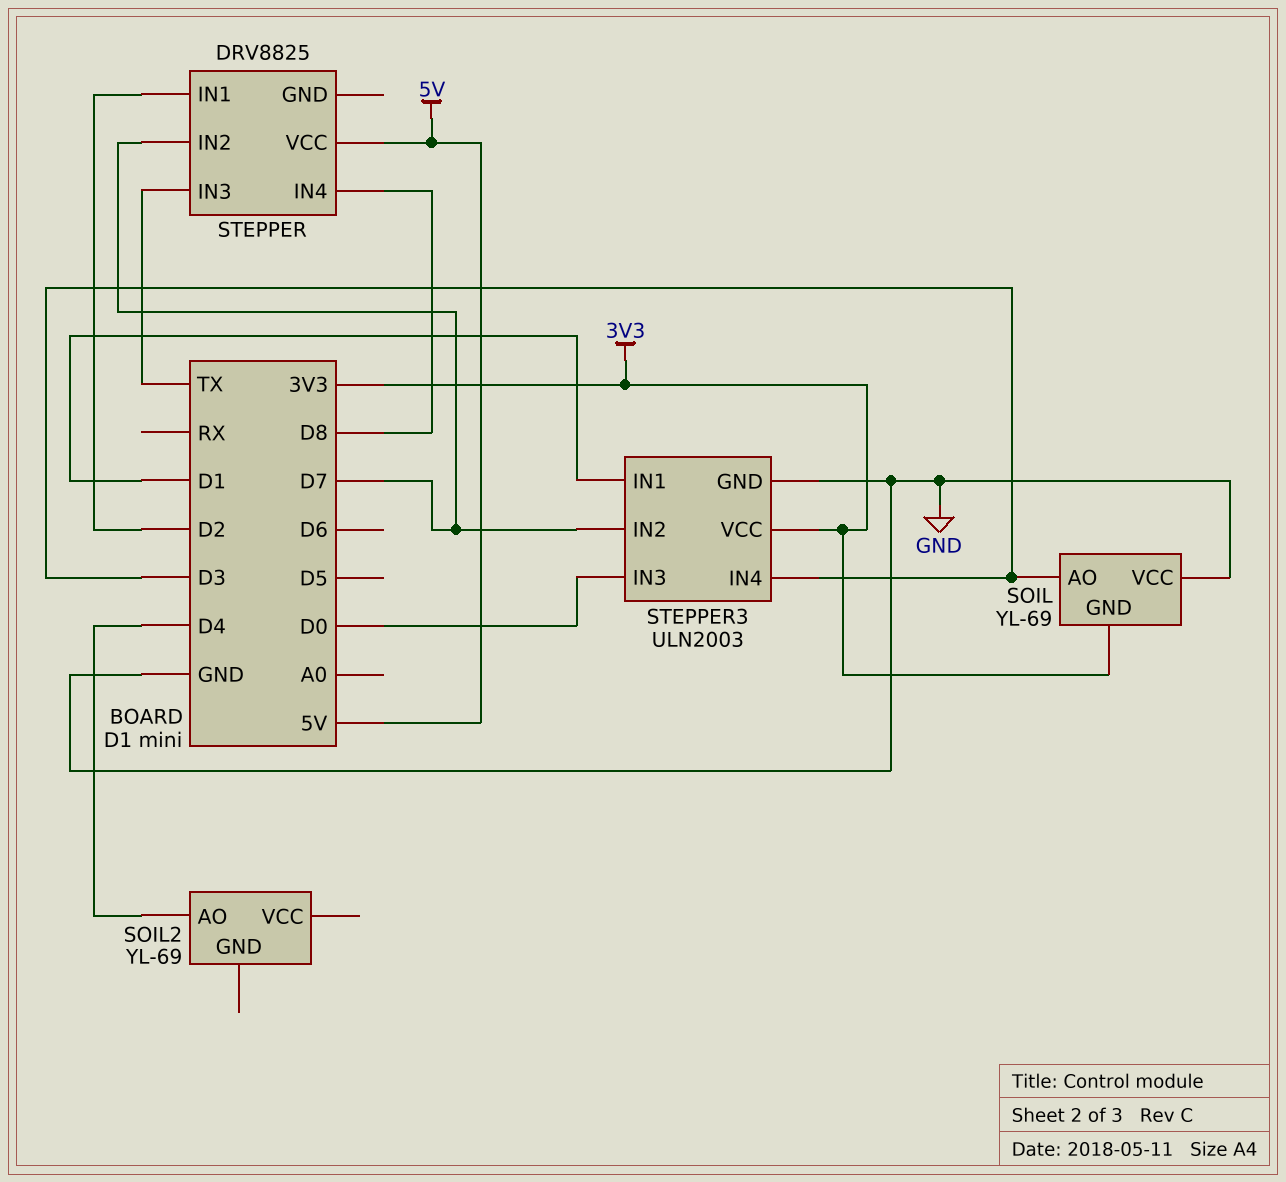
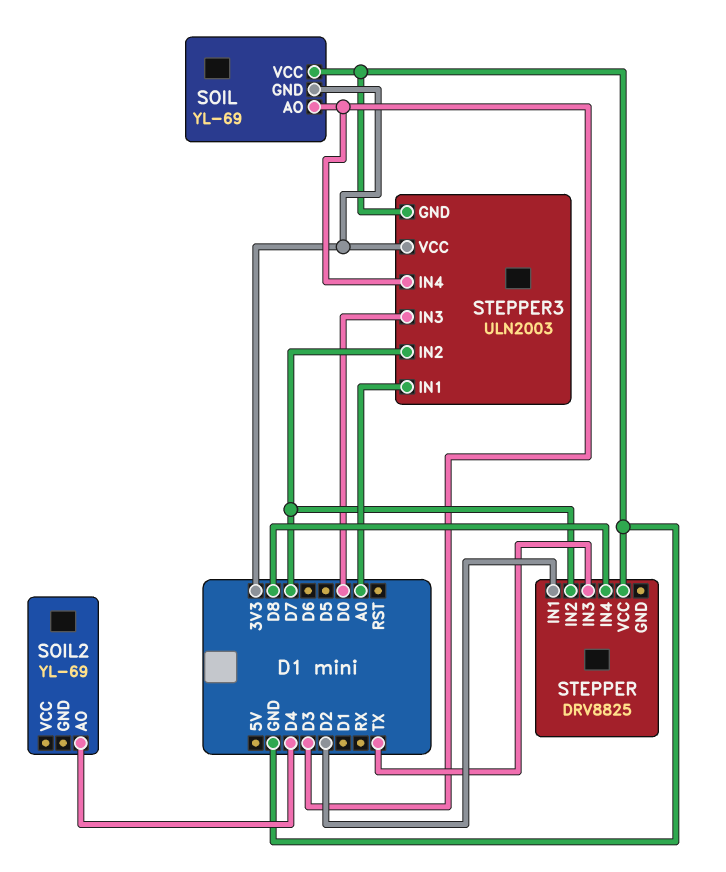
STEPPER pin VCC: 5V -> GND
STEPPER3 pin IN1: D1 -> A0

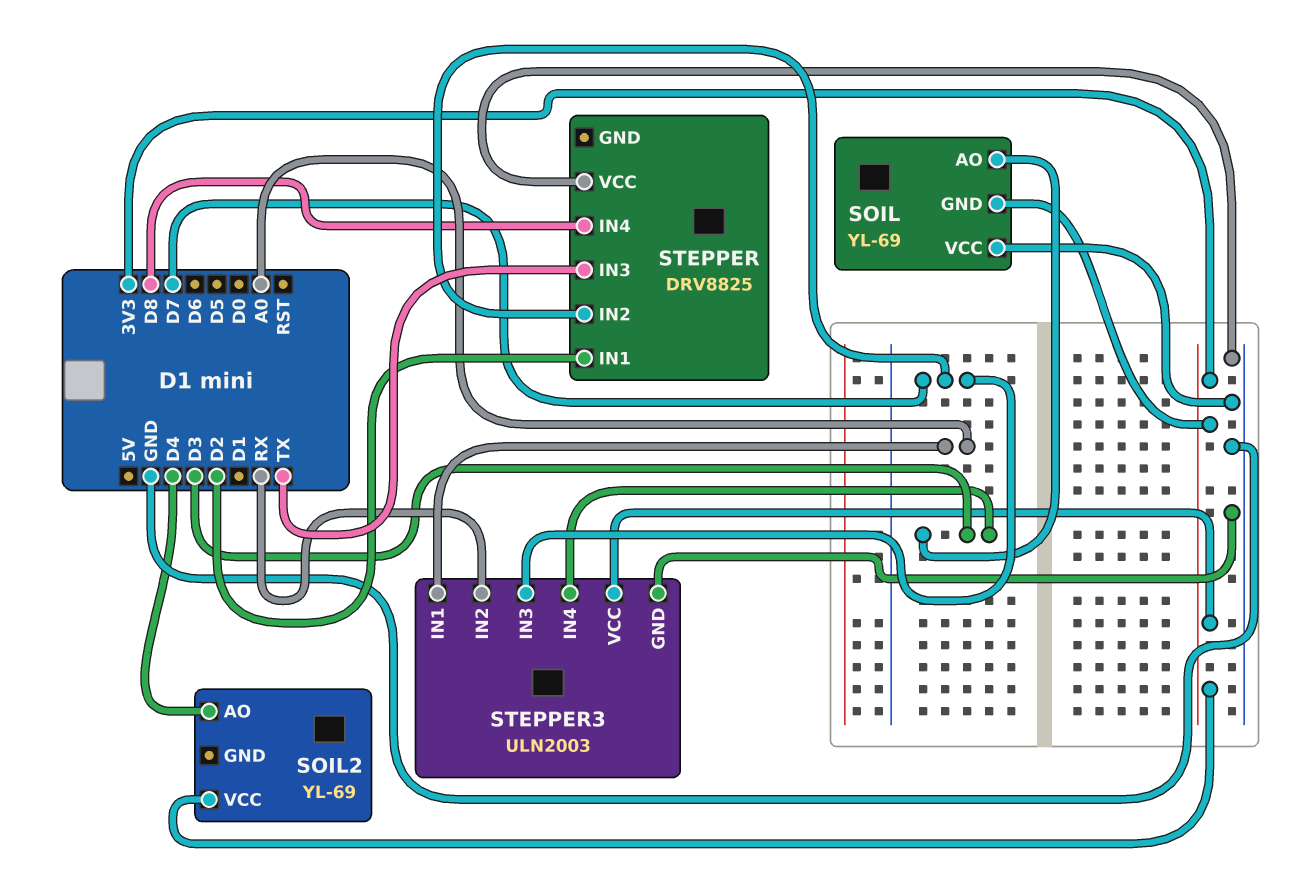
SOIL2 pin VCC: none -> 3V3
STEPPER3 pin IN2: D7 -> RX
STEPPER3 pin IN3: D0 -> D7

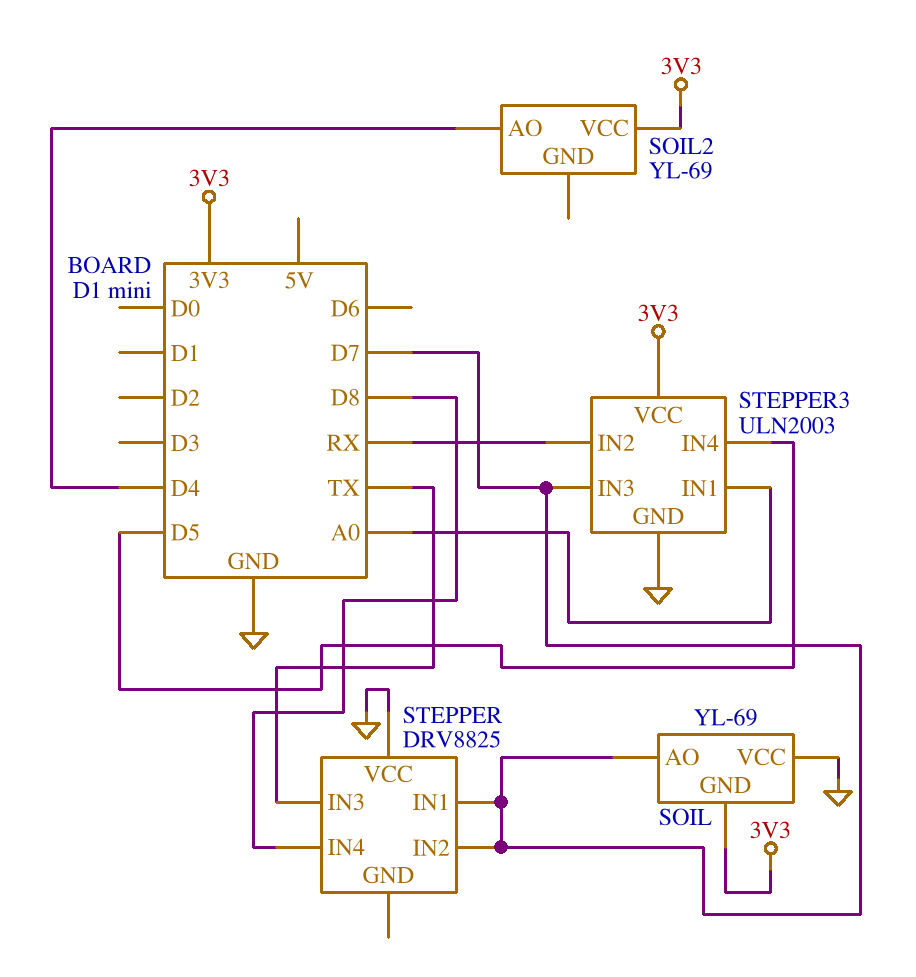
SOIL pin AO: D3 -> D7
STEPPER pin IN1: D2 -> D7
STEPPER3 pin IN4: D3 -> D5

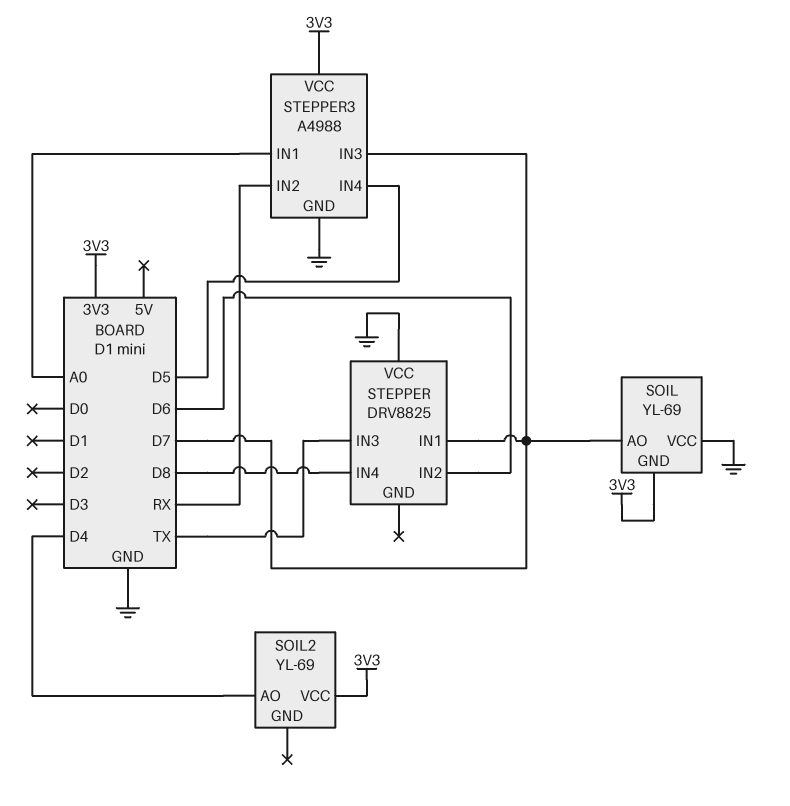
STEPPER pin IN2: D7 -> D6
STEPPER3: ULN2003 -> A4988

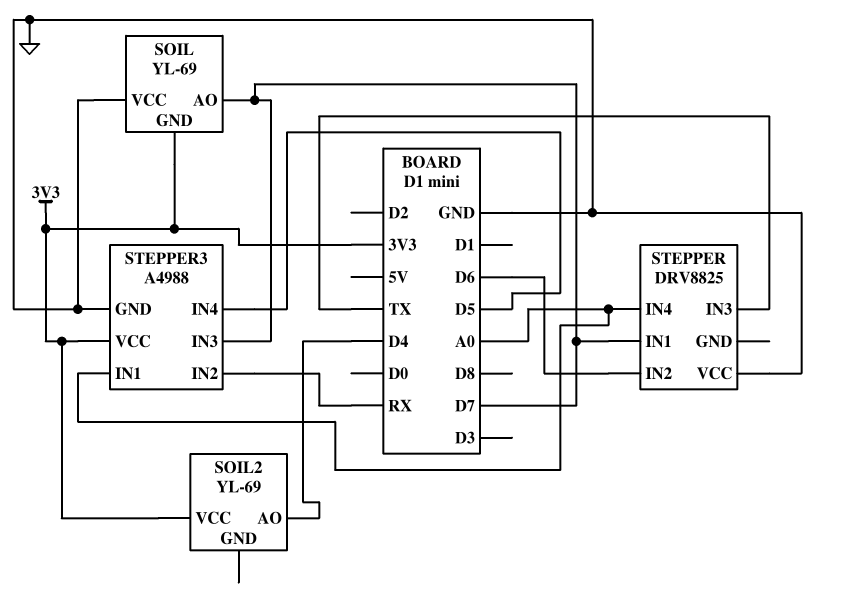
STEPPER pin IN4: D8 -> A0

